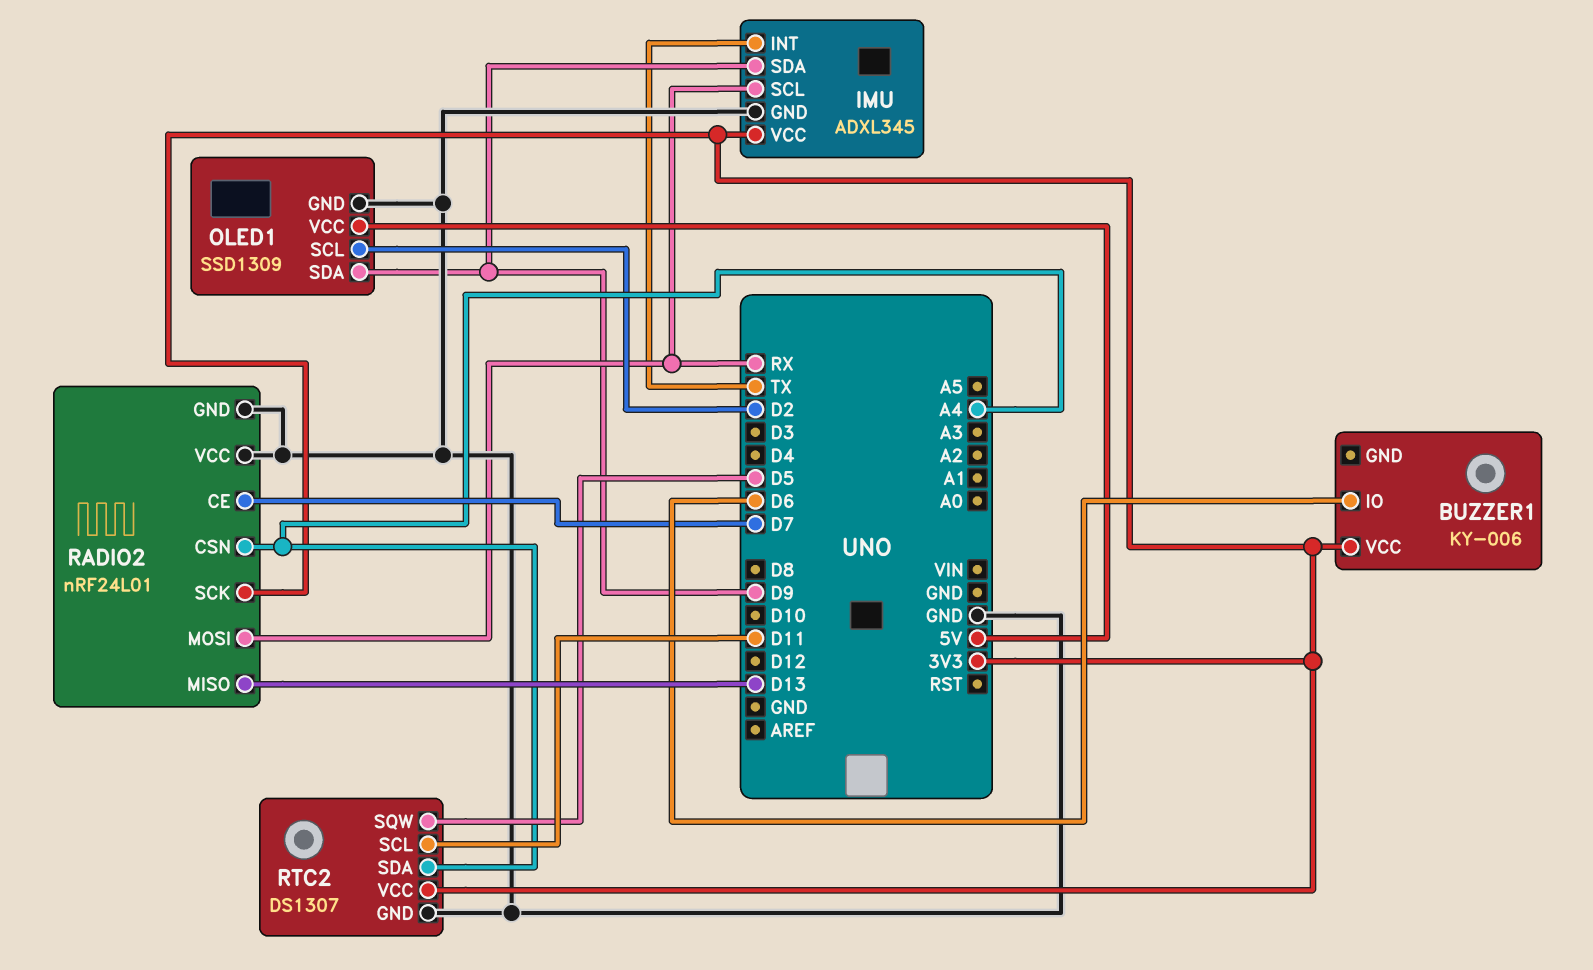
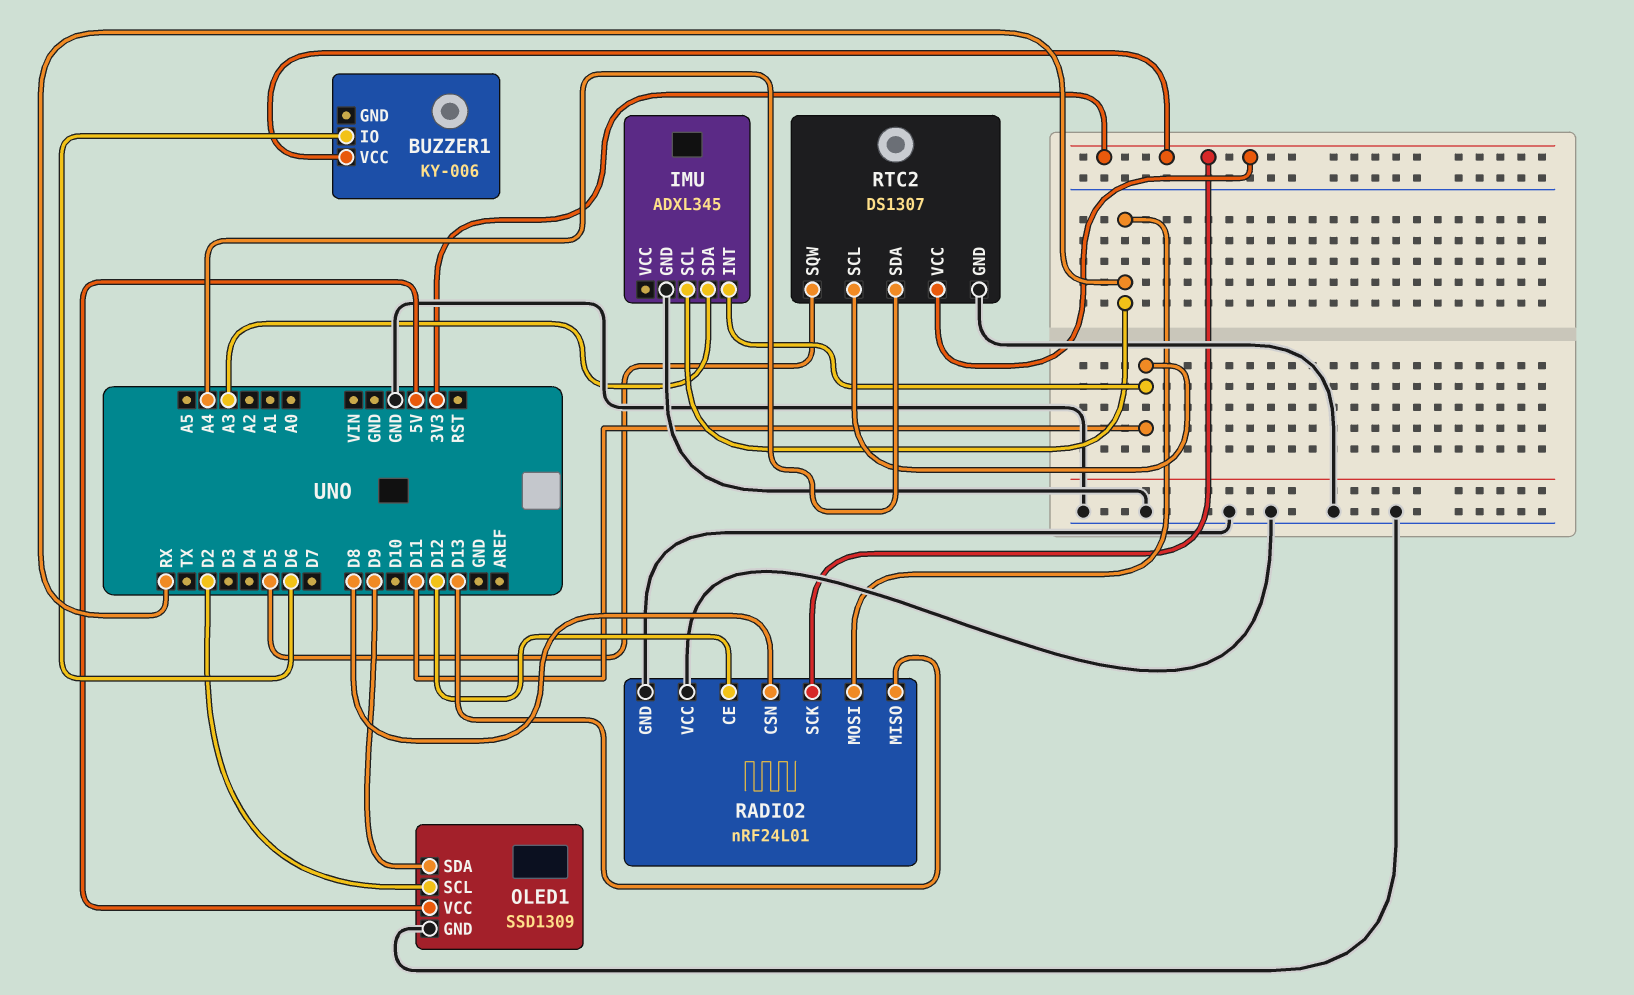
IMU pin INT: TX -> D11
IMU pin SDA: D9 -> A3
IMU pin VCC: 3V3 -> none
RADIO2 pin CE: D7 -> D12
RADIO2 pin CSN: A4 -> D8

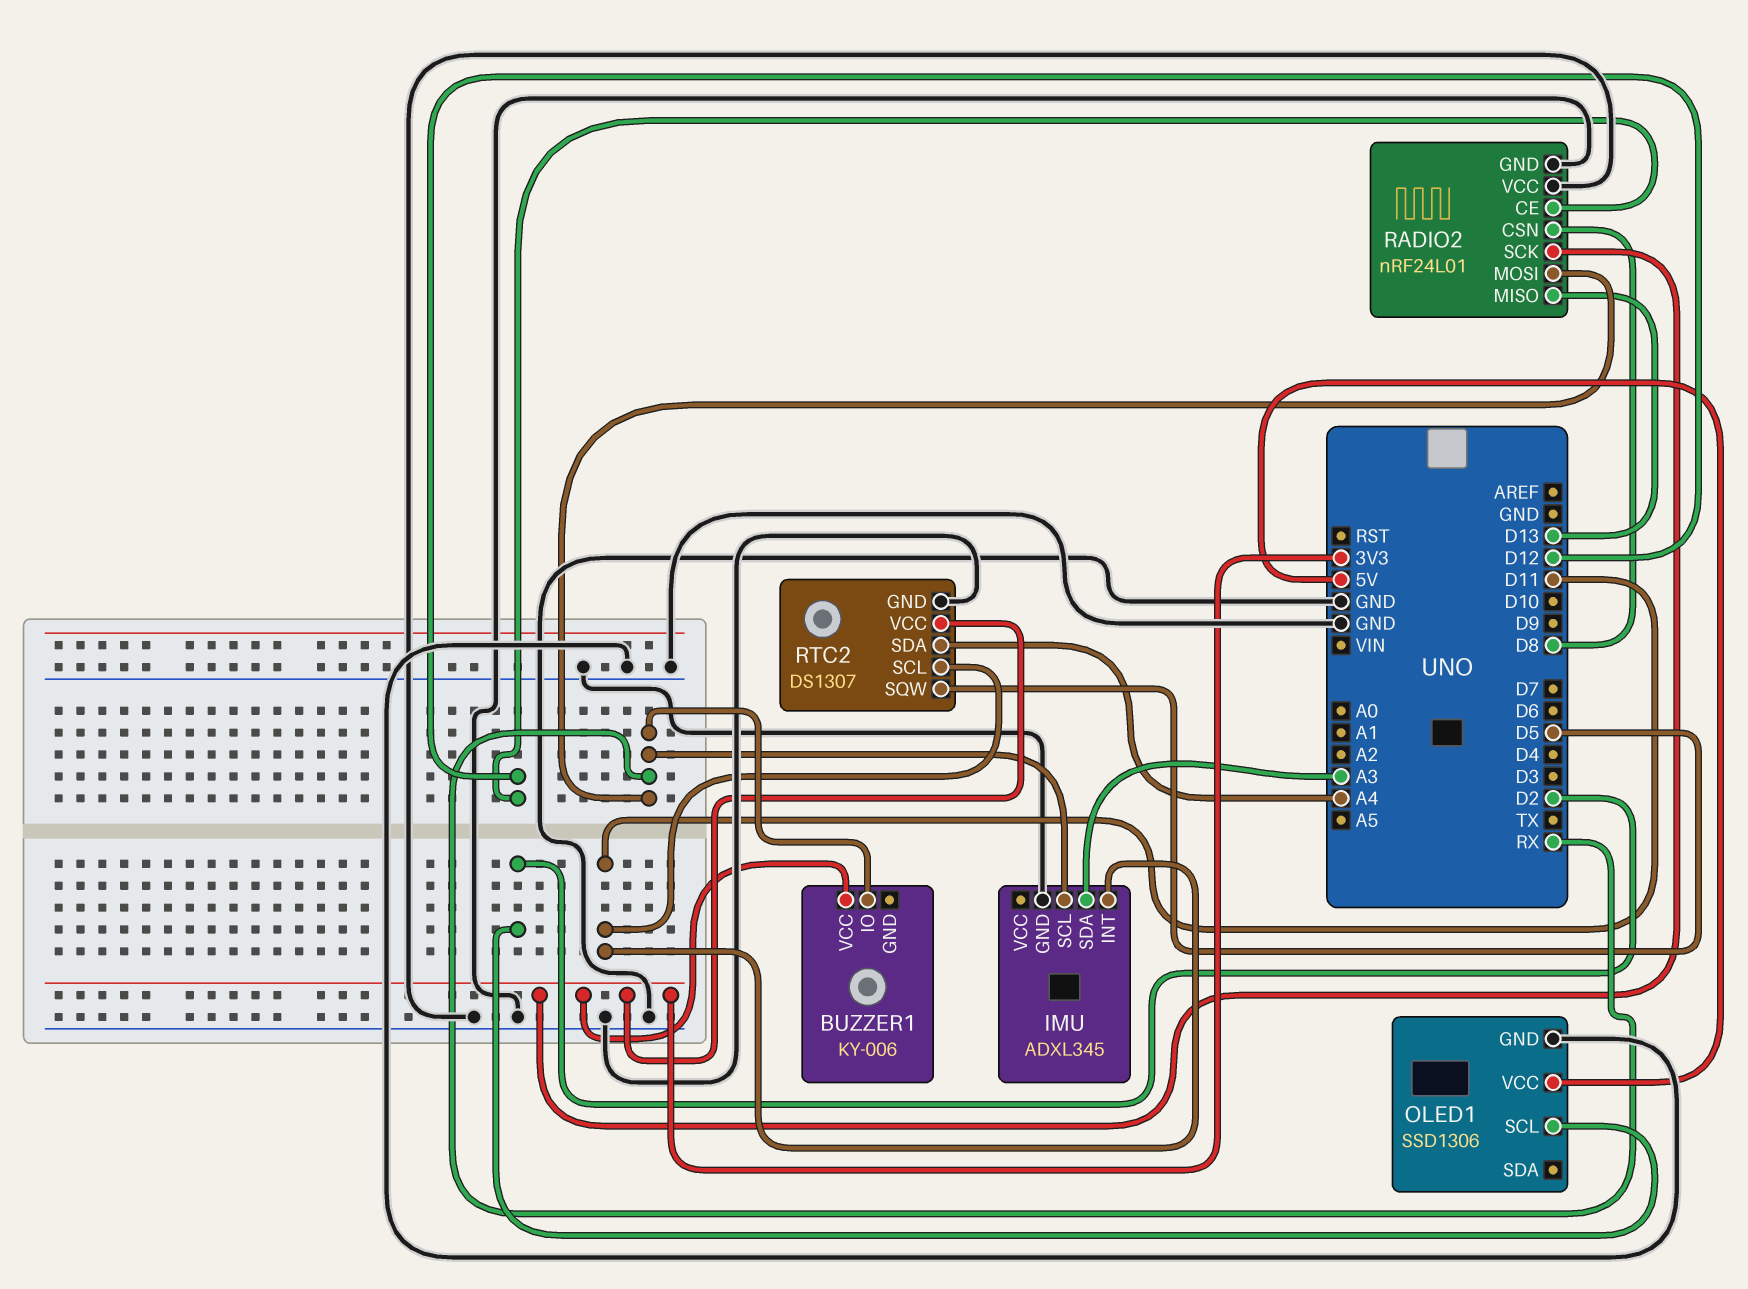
BUZZER1 pin IO: D6 -> RX
OLED1: SSD1309 -> SSD1306
OLED1 pin SDA: D9 -> none

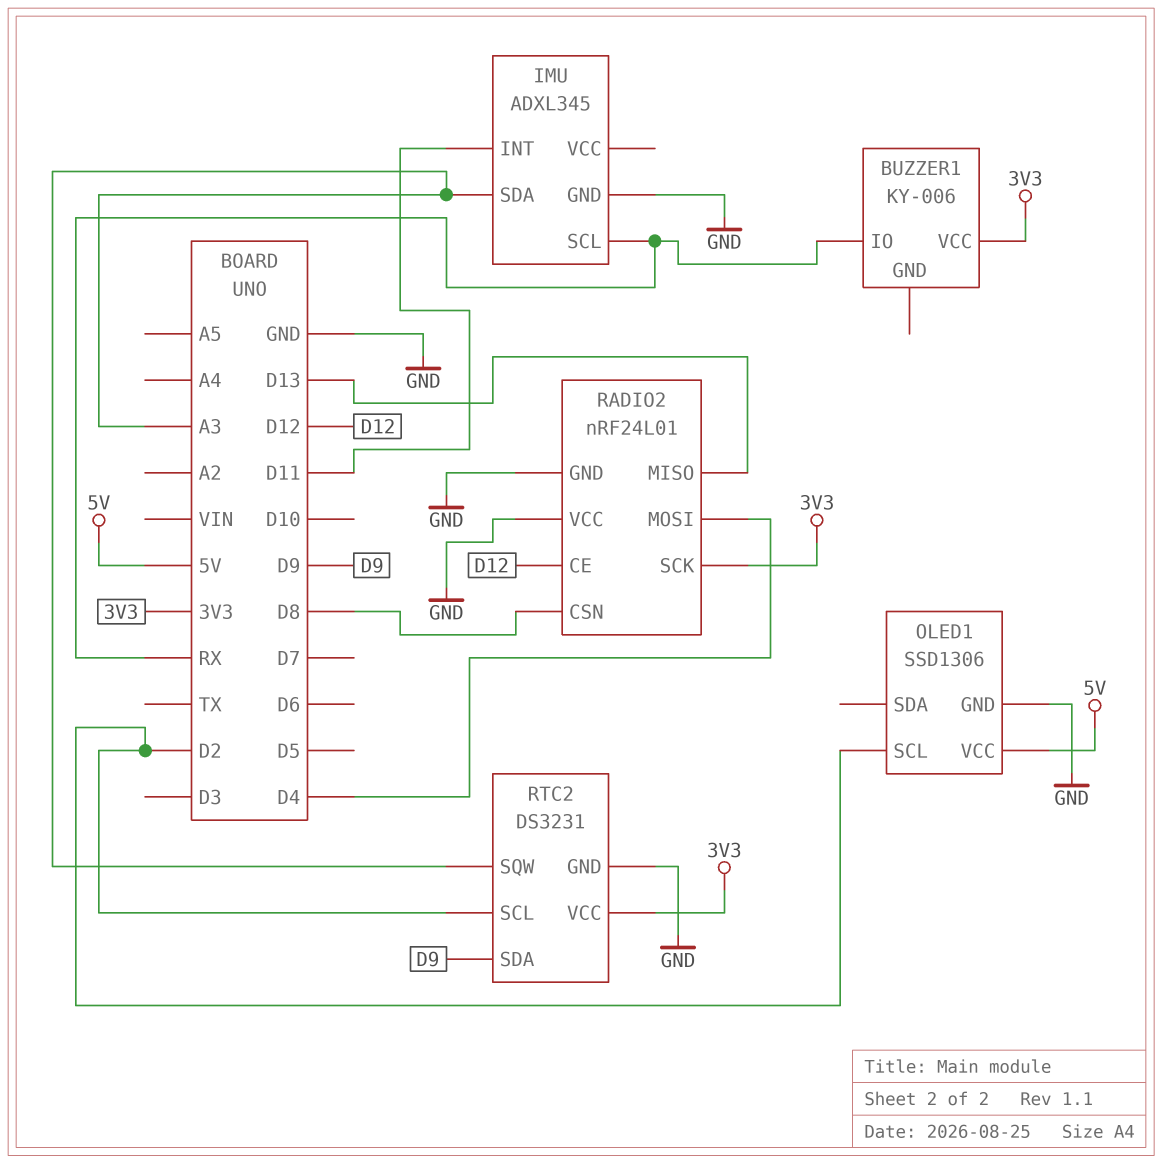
RADIO2 pin MOSI: RX -> D4
RTC2: DS1307 -> DS3231
RTC2 pin SCL: D11 -> D2
RTC2 pin SDA: A4 -> D9
RTC2 pin SQW: D5 -> A3

